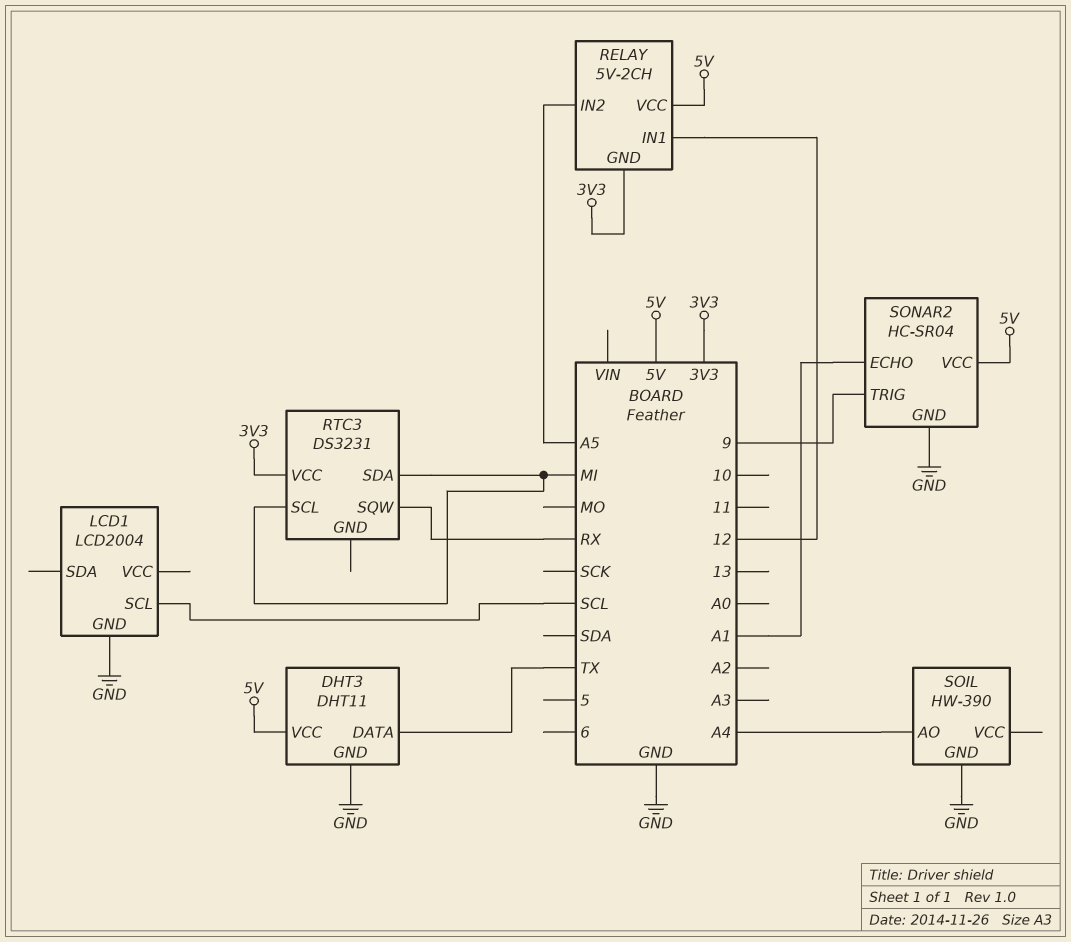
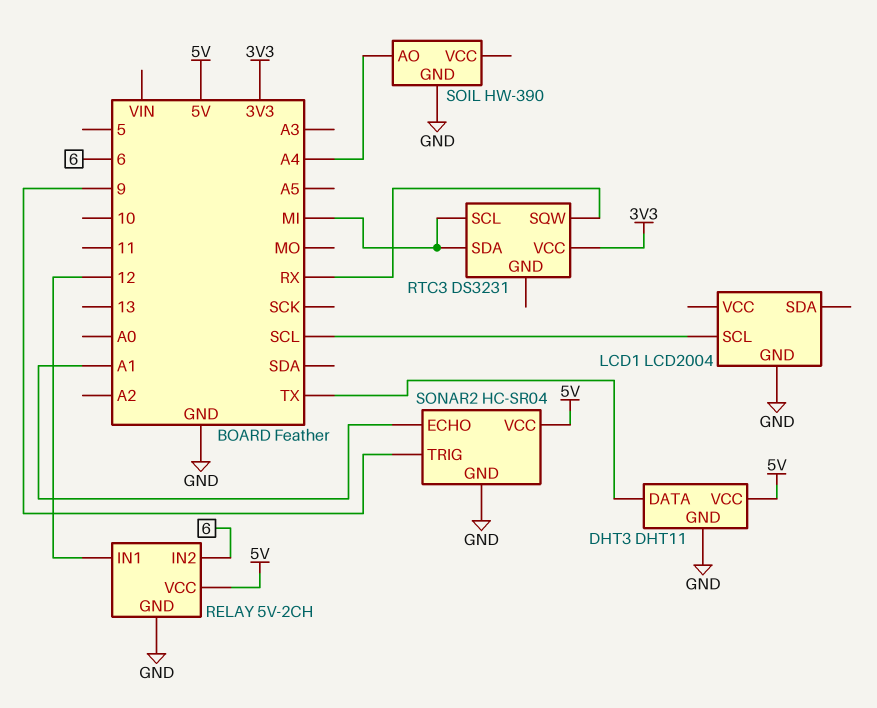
RELAY pin GND: 3V3 -> GND
RELAY pin IN2: A5 -> 6

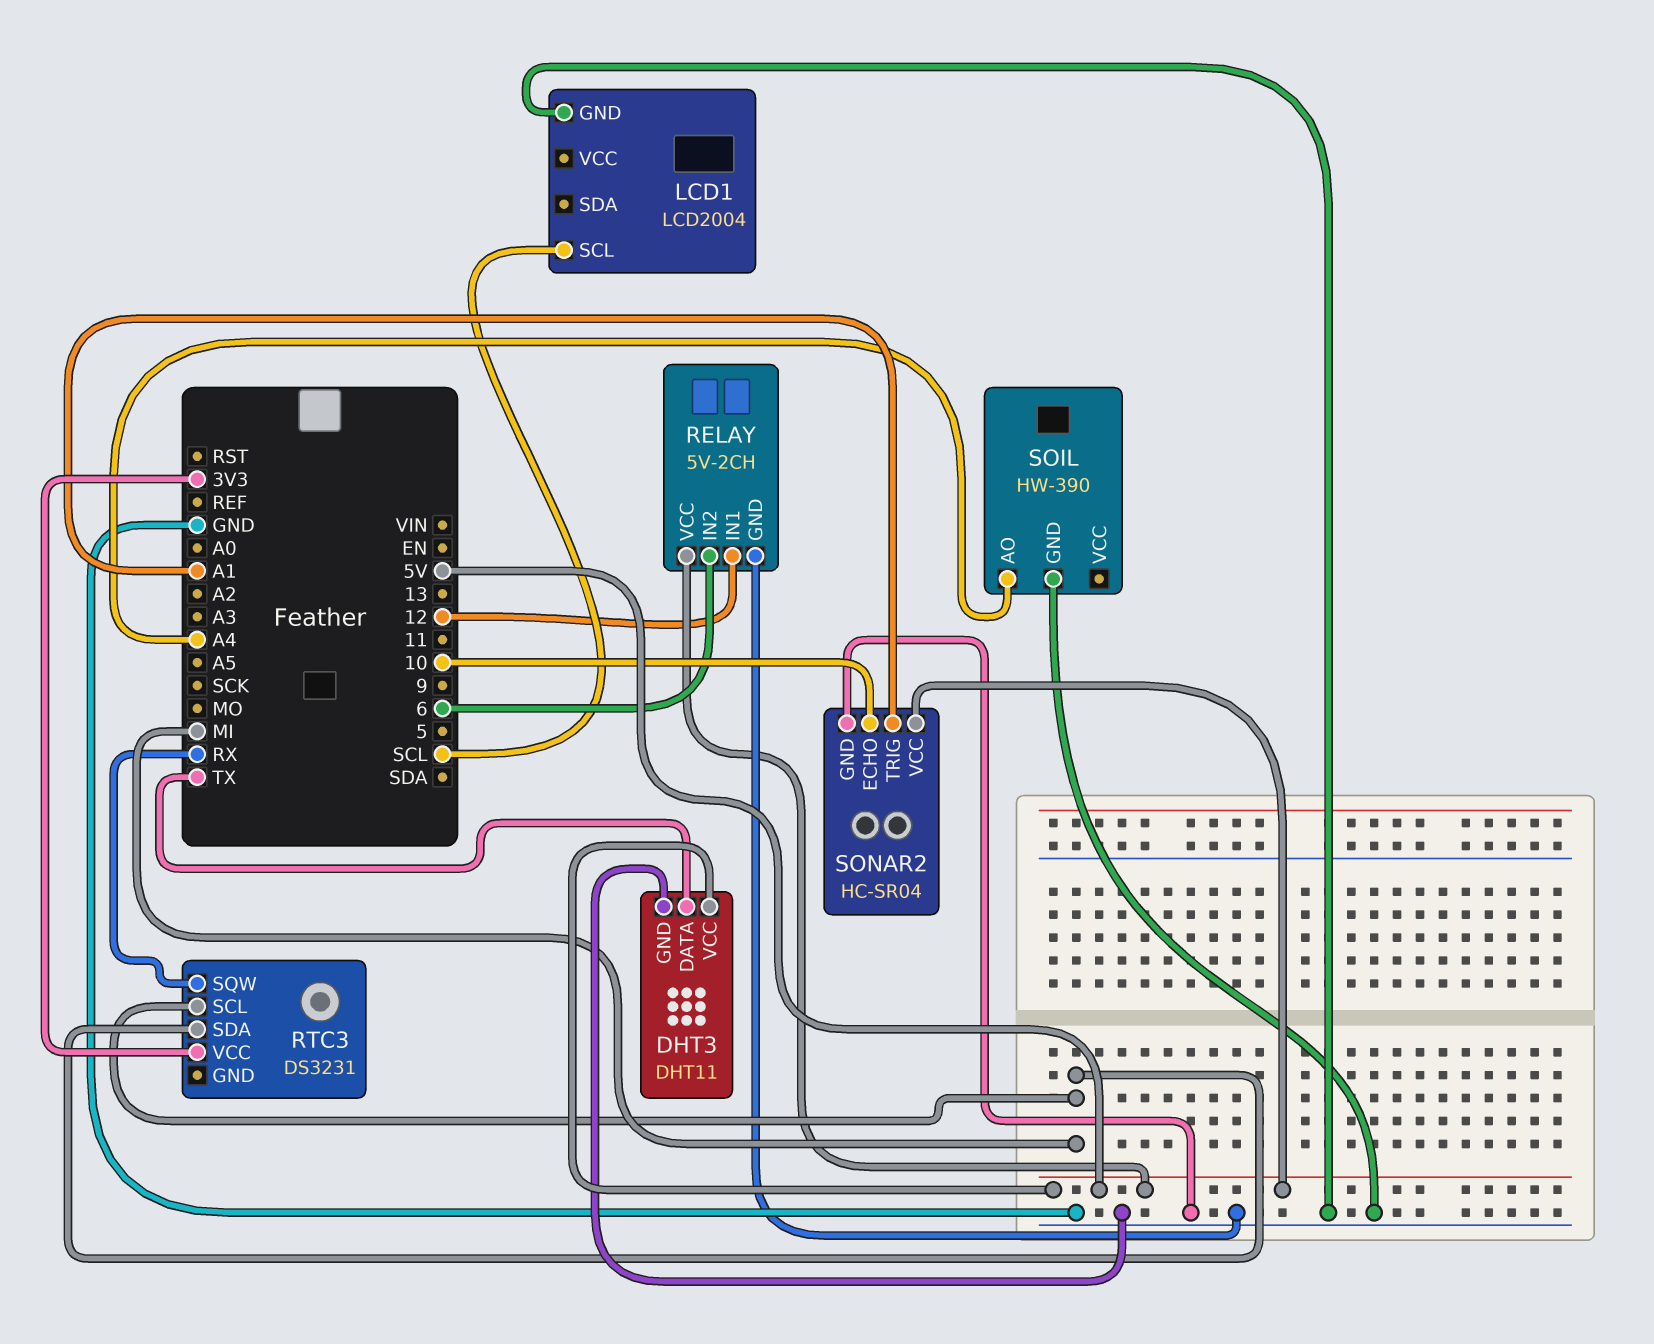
SONAR2 pin ECHO: A1 -> 10
SONAR2 pin TRIG: 9 -> A1

